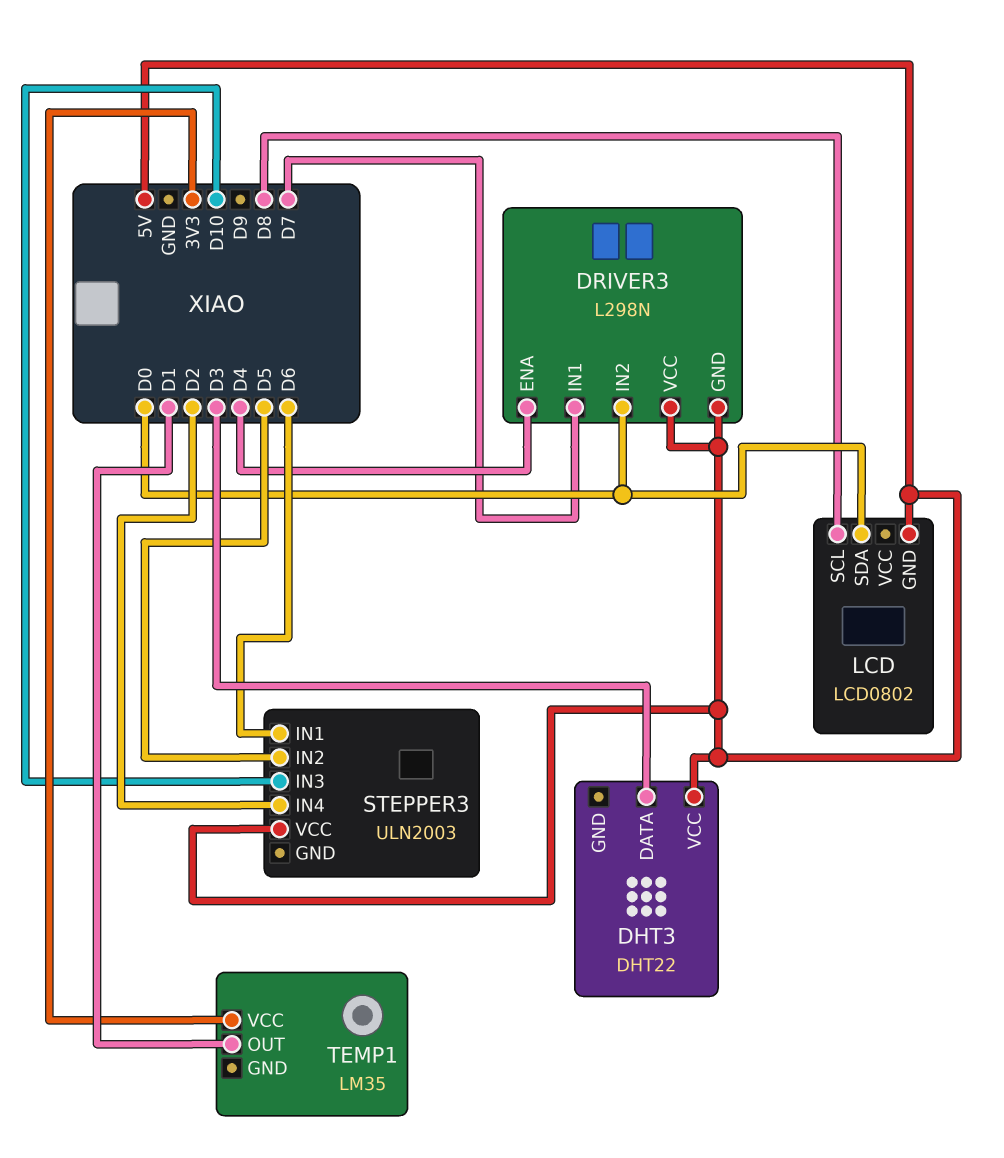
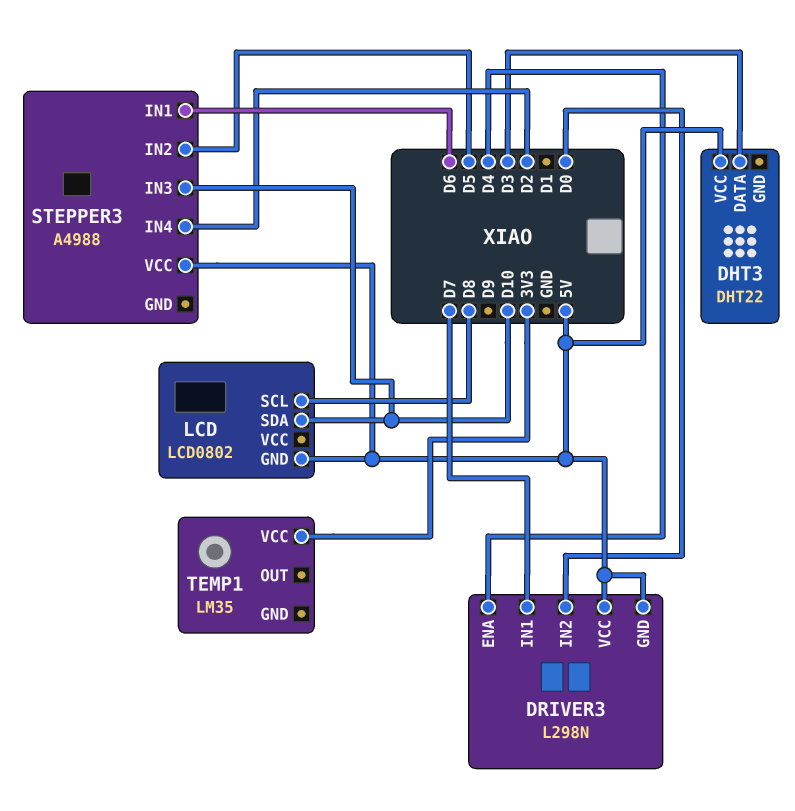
LCD pin SDA: D0 -> D10
STEPPER3: ULN2003 -> A4988
TEMP1 pin OUT: D1 -> none

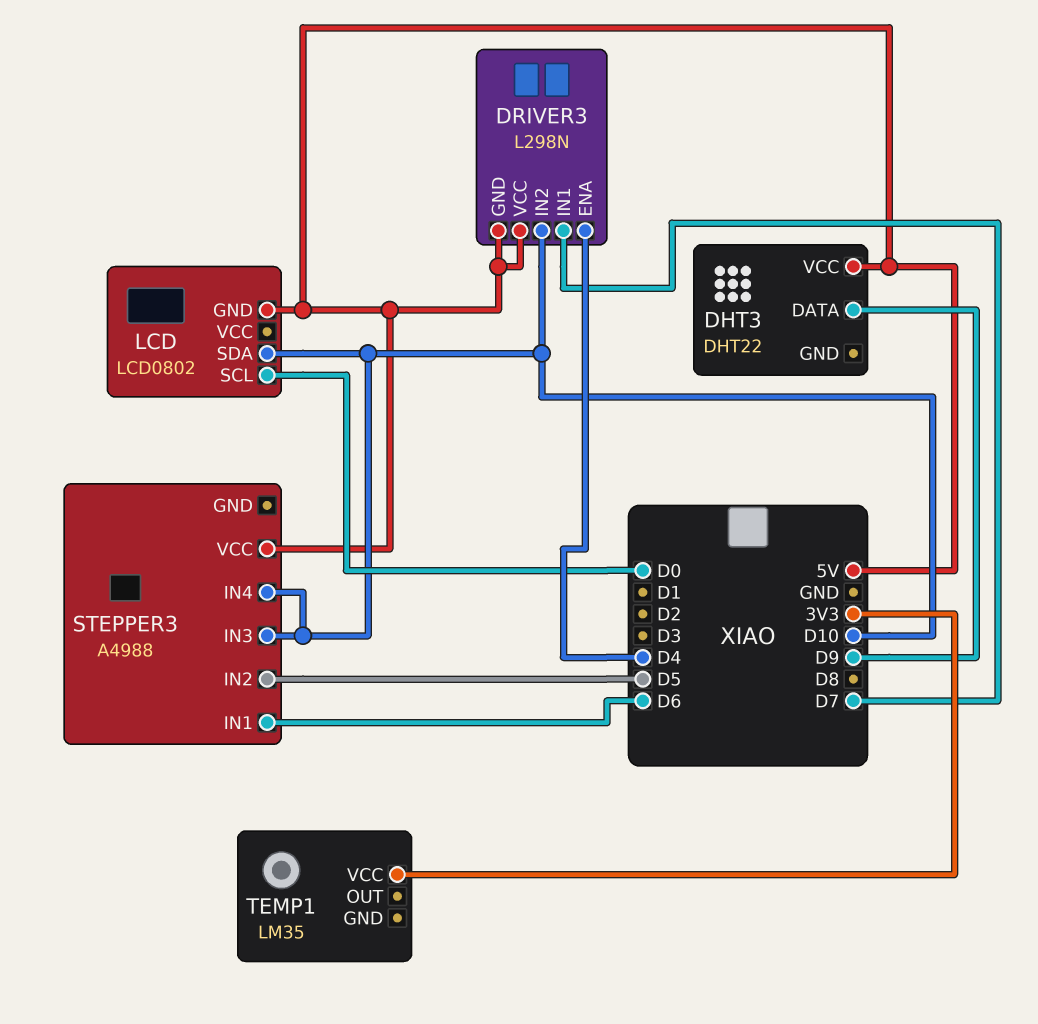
DHT3 pin DATA: D3 -> D9
DRIVER3 pin IN2: D0 -> D10
LCD pin SCL: D8 -> D0
STEPPER3 pin IN4: D2 -> D10

